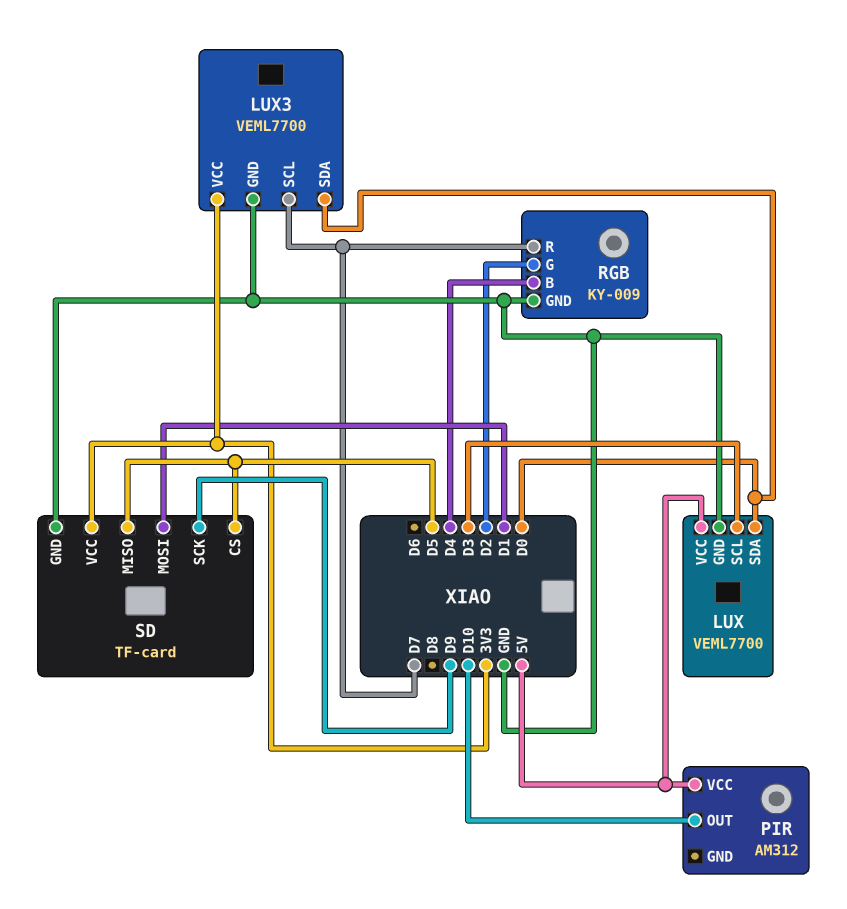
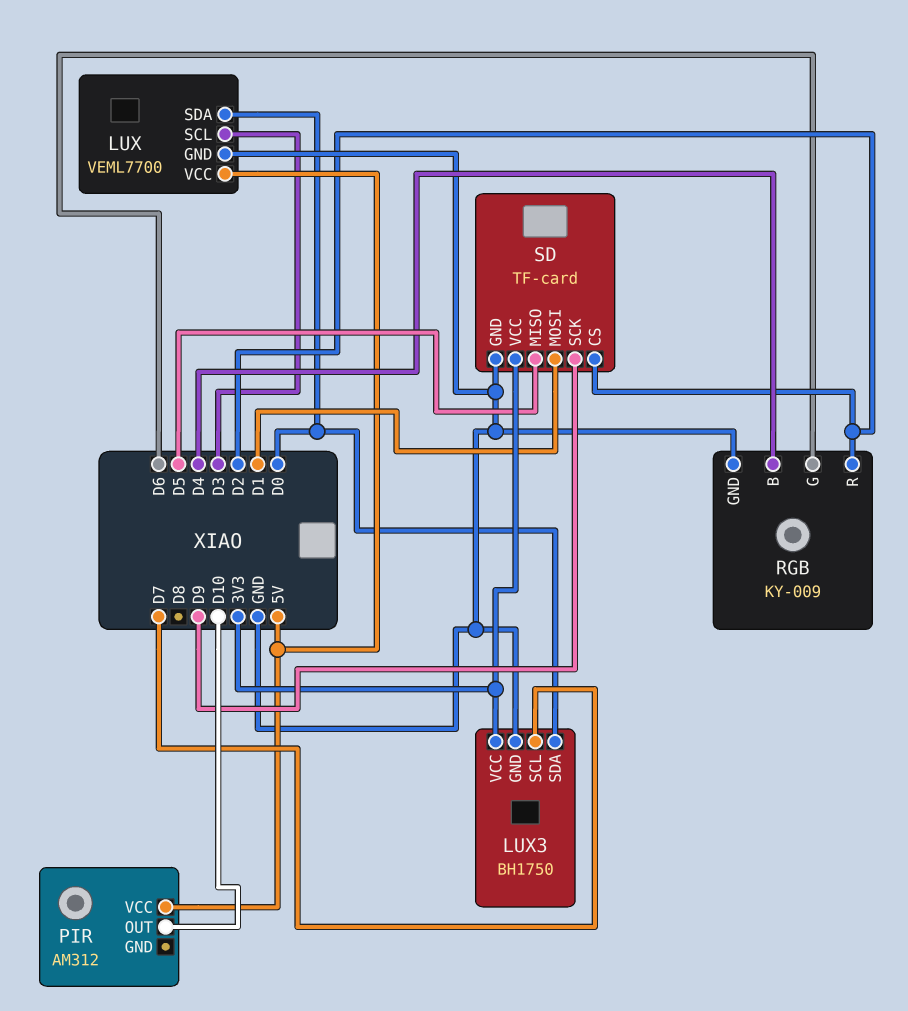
LUX3: VEML7700 -> BH1750
RGB pin G: D2 -> D6
RGB pin R: D7 -> D2
SD pin CS: D5 -> D2

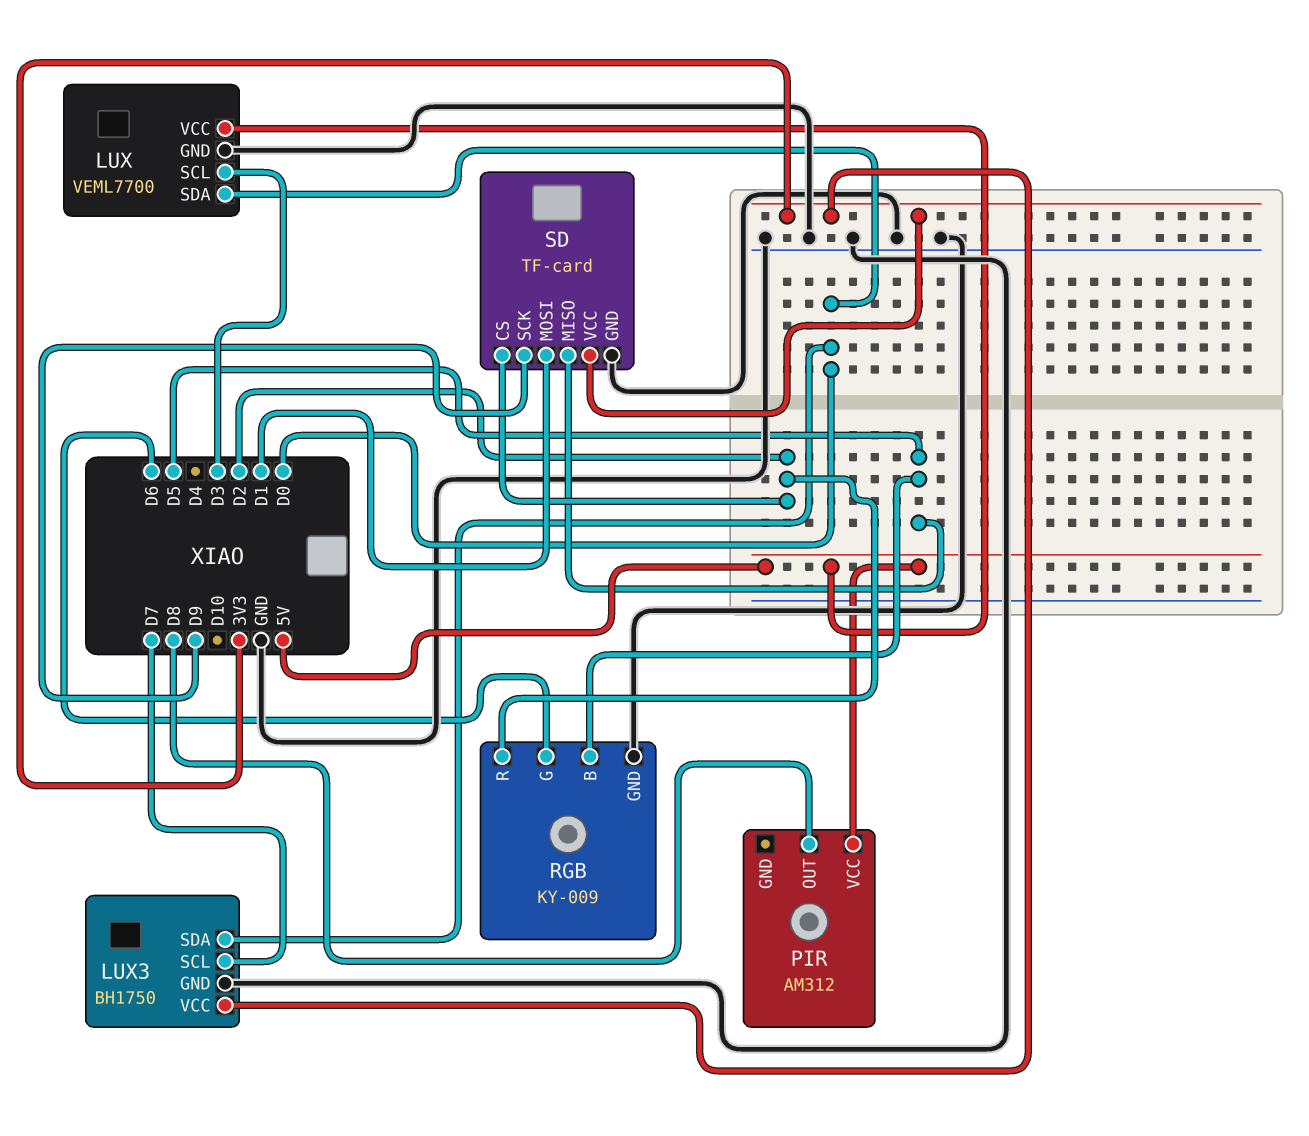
PIR pin OUT: D10 -> D8
RGB pin B: D4 -> D5

